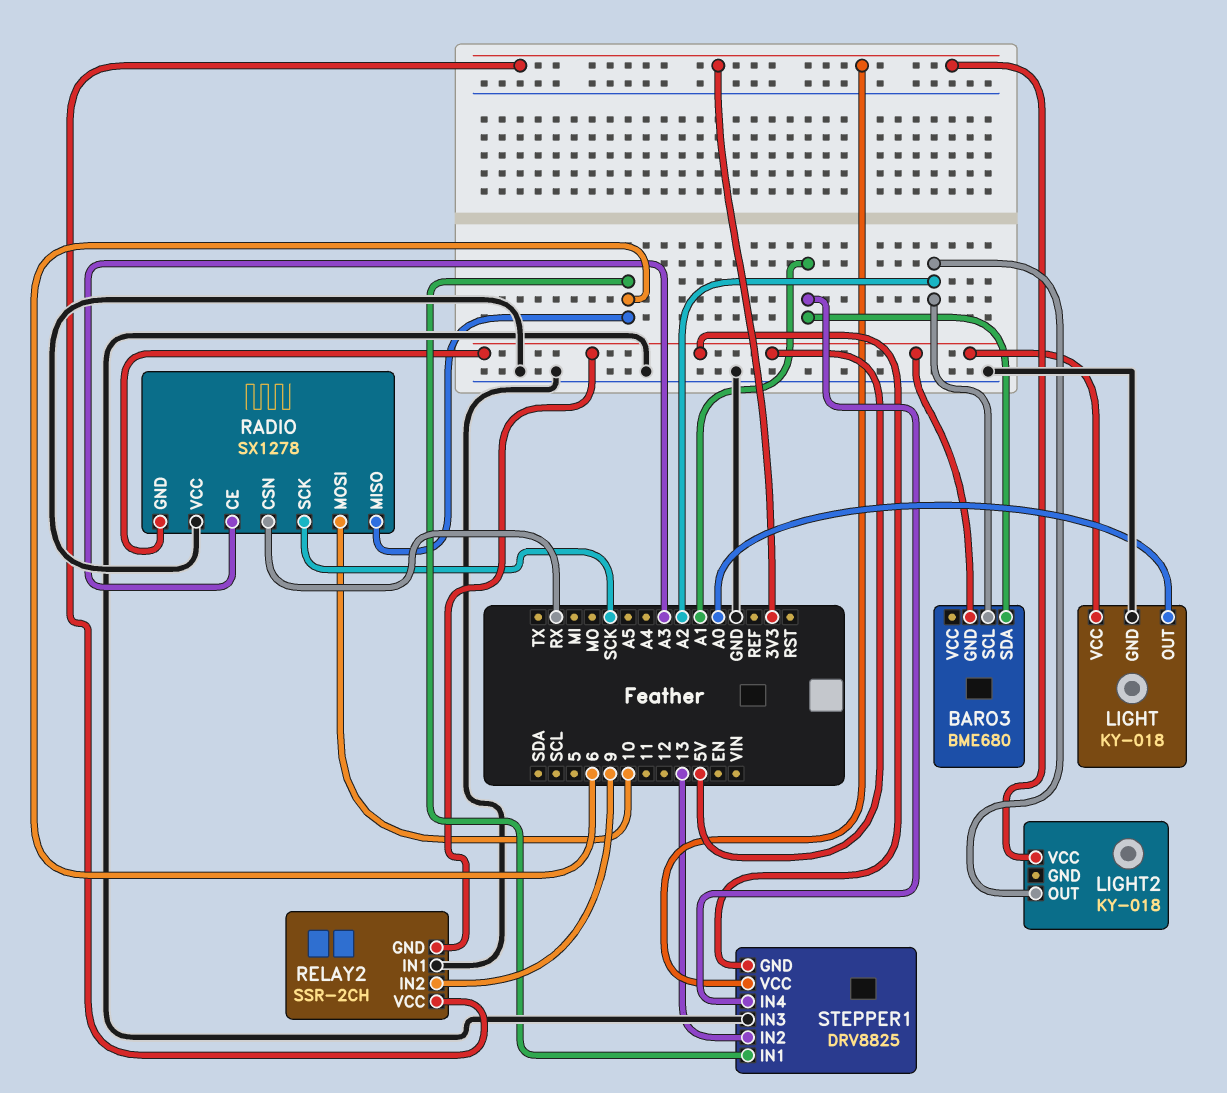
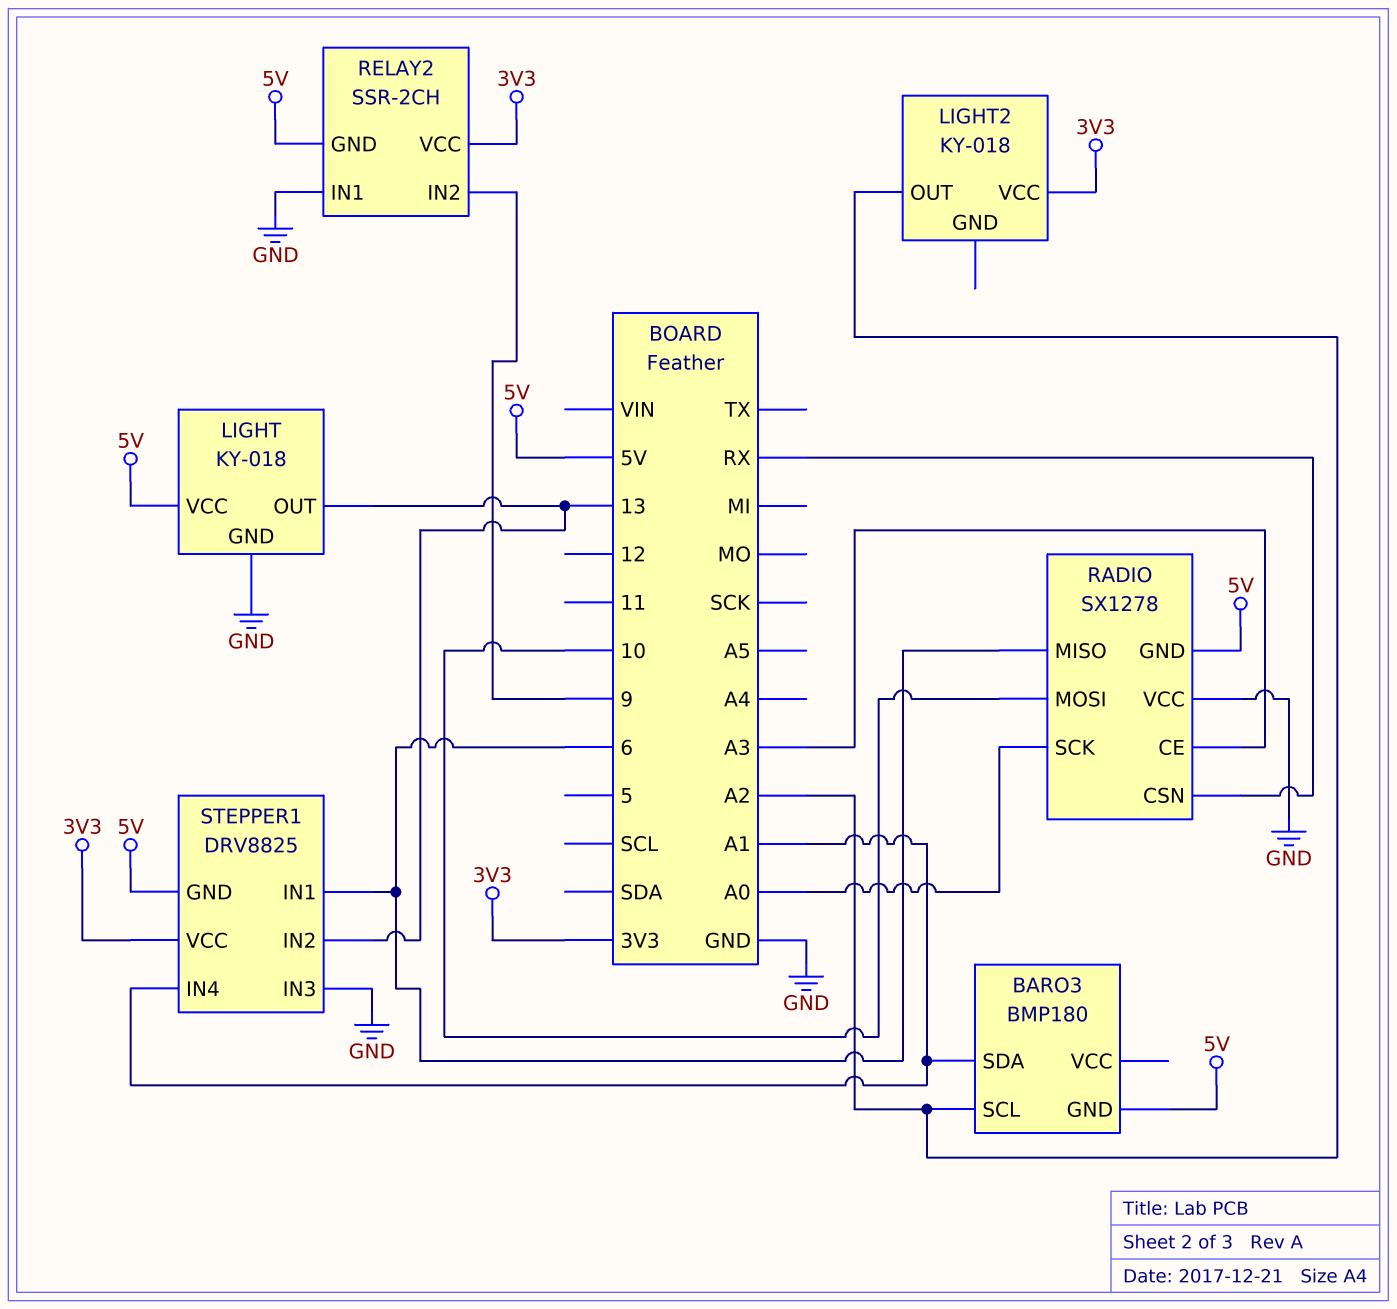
BARO3: BME680 -> BMP180
LIGHT pin OUT: A0 -> 13
RADIO pin SCK: SCK -> A0

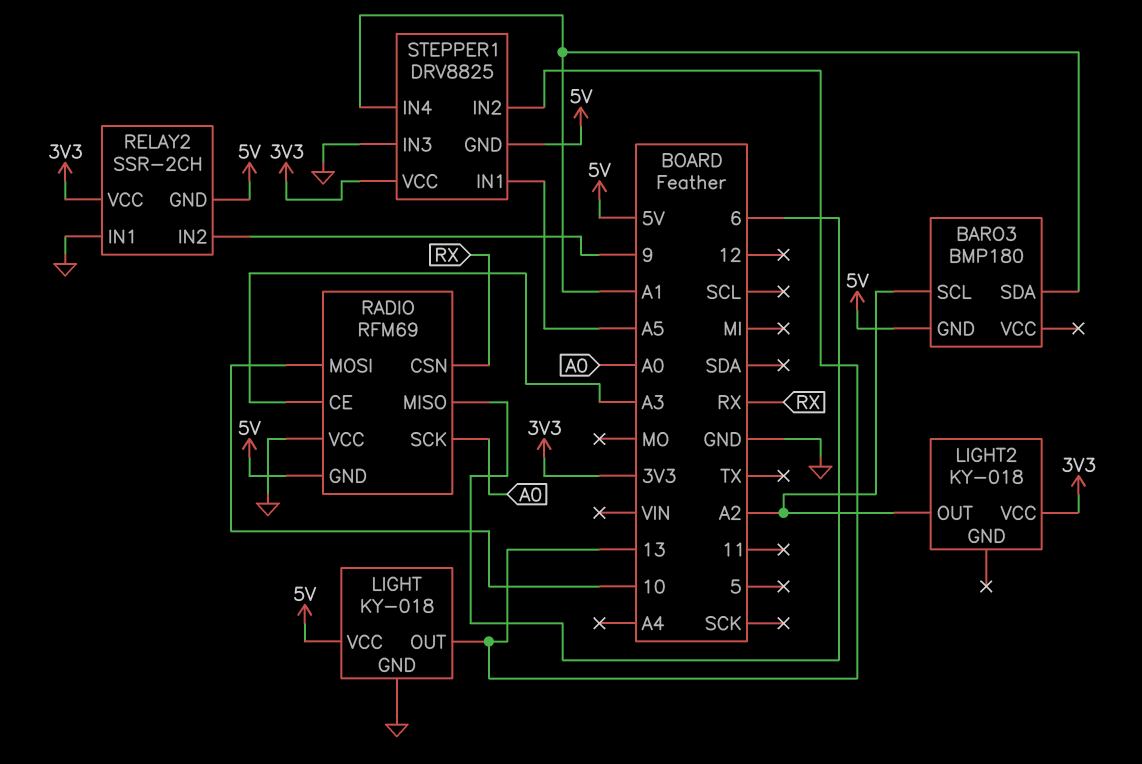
RADIO: SX1278 -> RFM69
STEPPER1 pin IN1: 6 -> A5

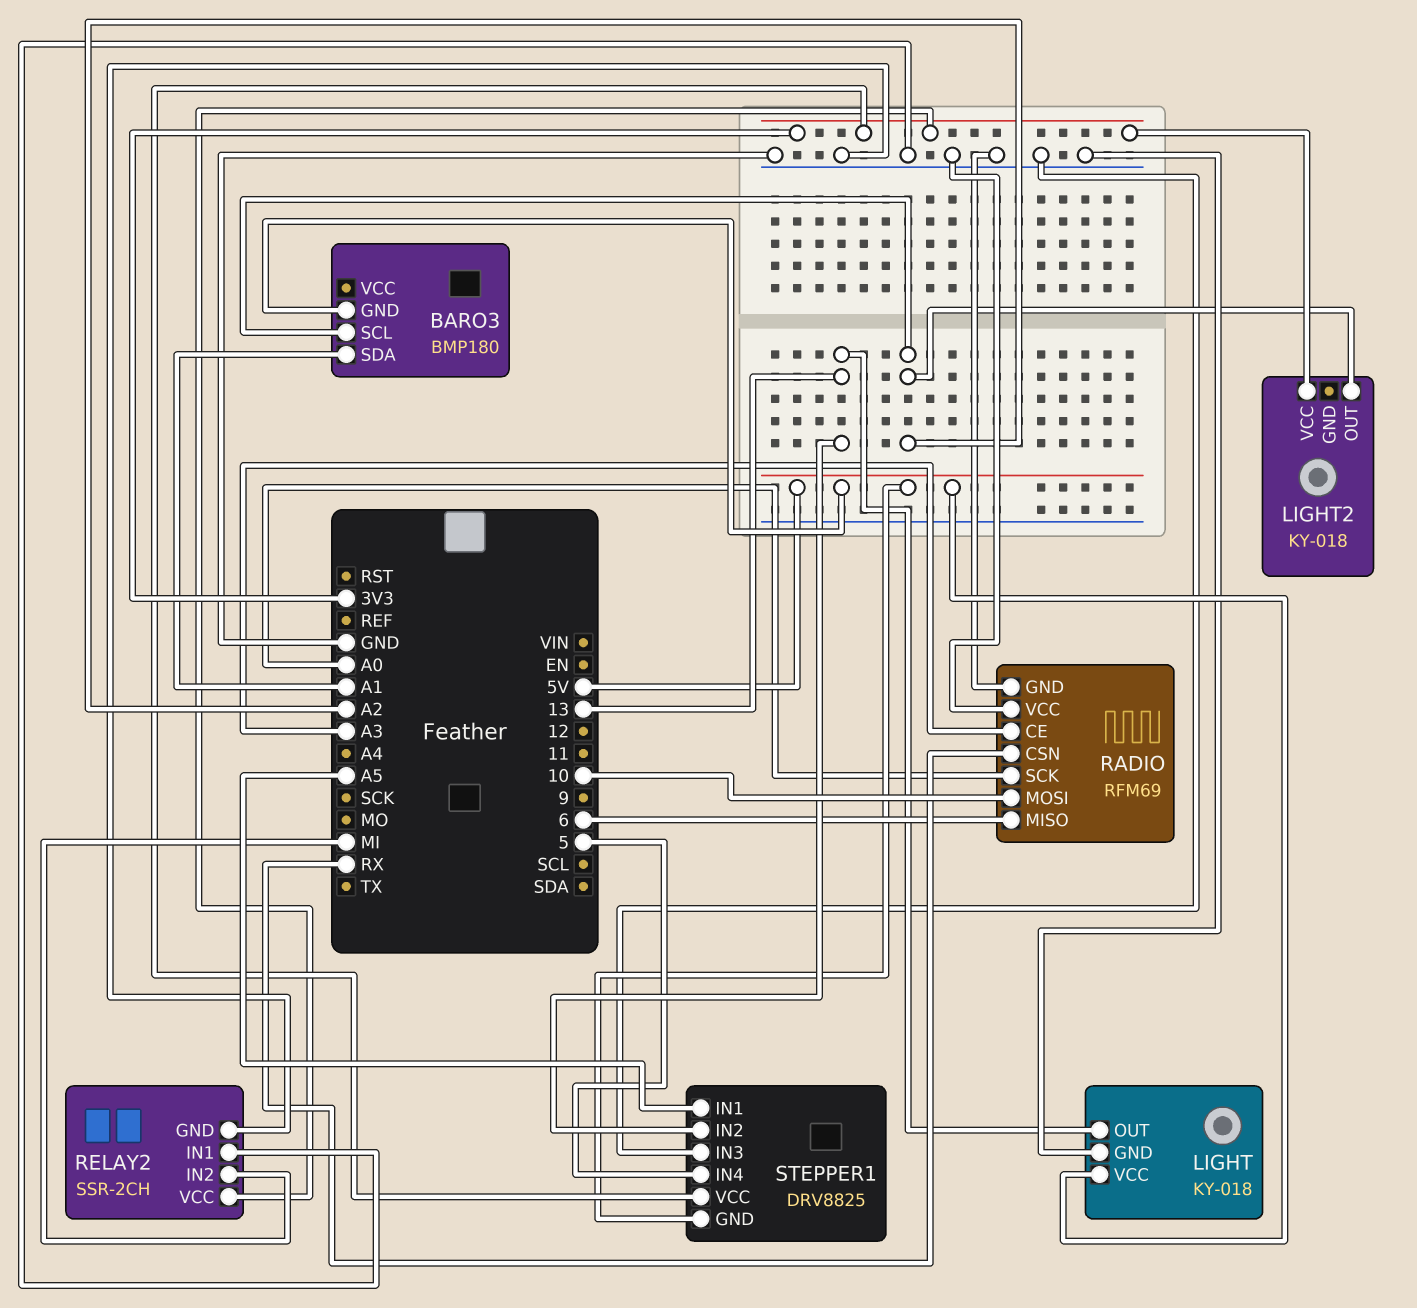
RADIO pin GND: 5V -> GND
RELAY2 pin GND: 5V -> GND
RELAY2 pin IN2: 9 -> MI
STEPPER1 pin IN4: A1 -> 5

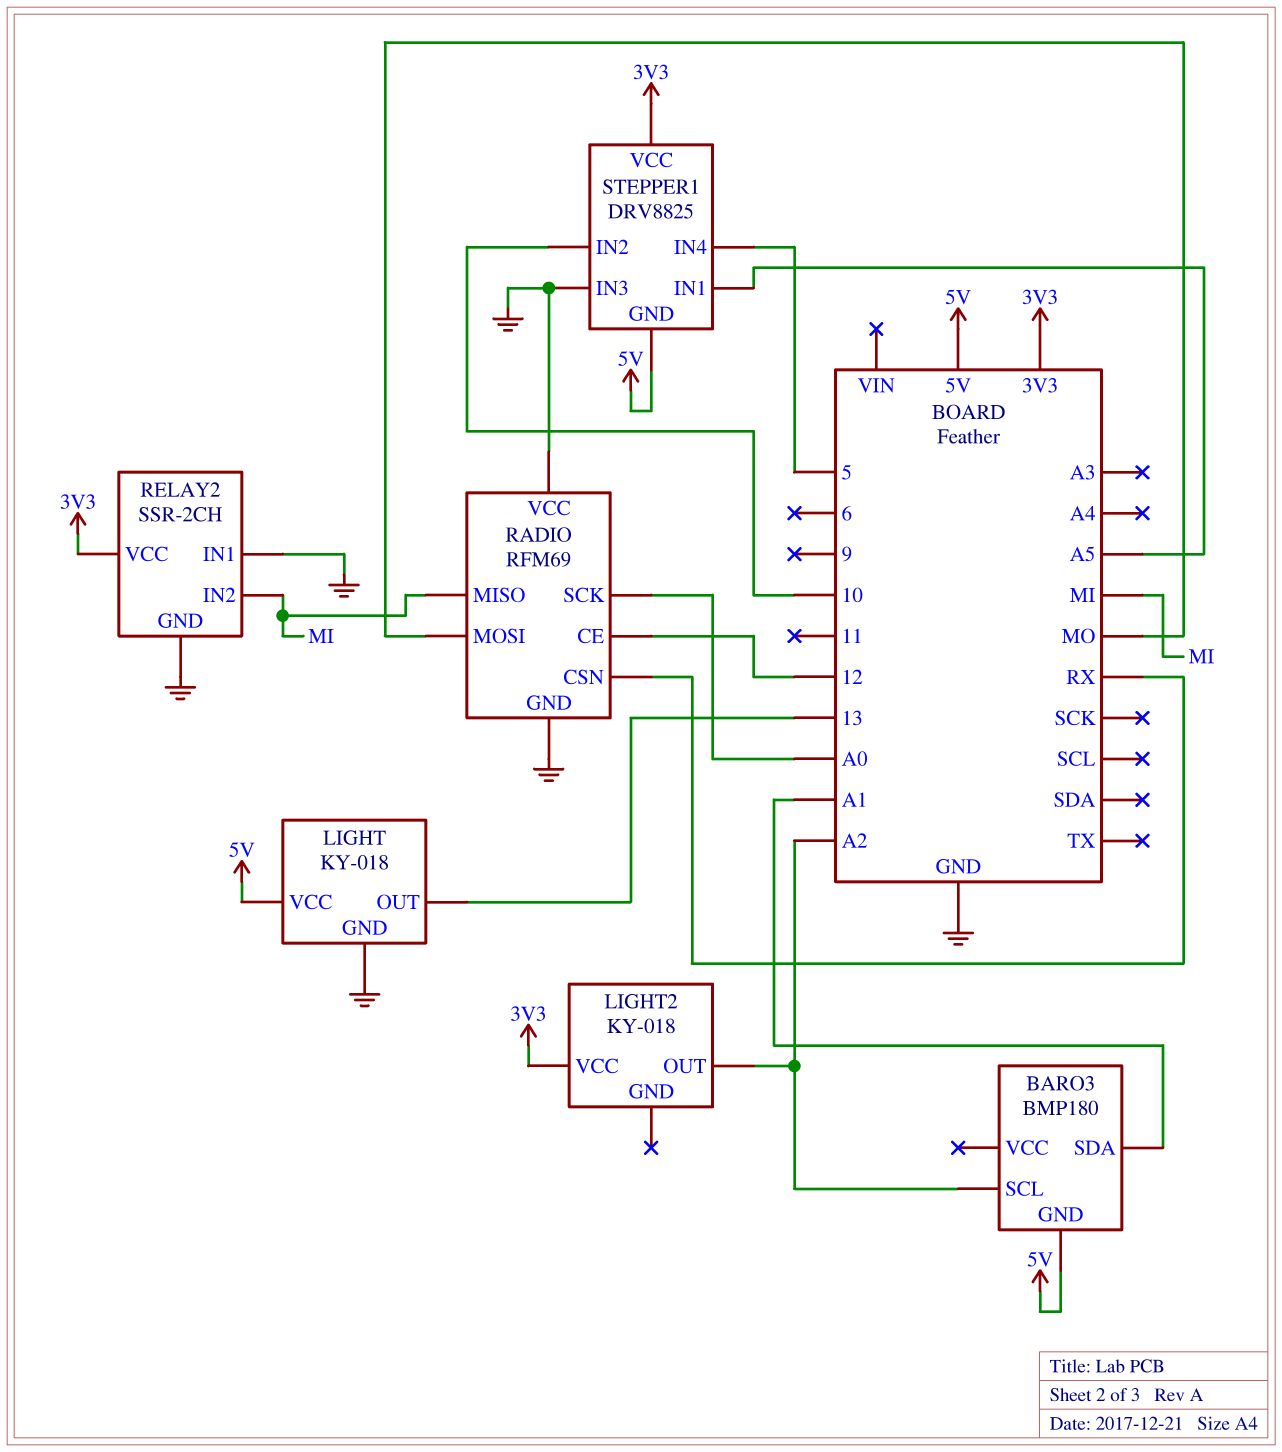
RADIO pin CE: A3 -> 12
RADIO pin MISO: 6 -> MI
RADIO pin MOSI: 10 -> MO
STEPPER1 pin IN2: 13 -> 10

